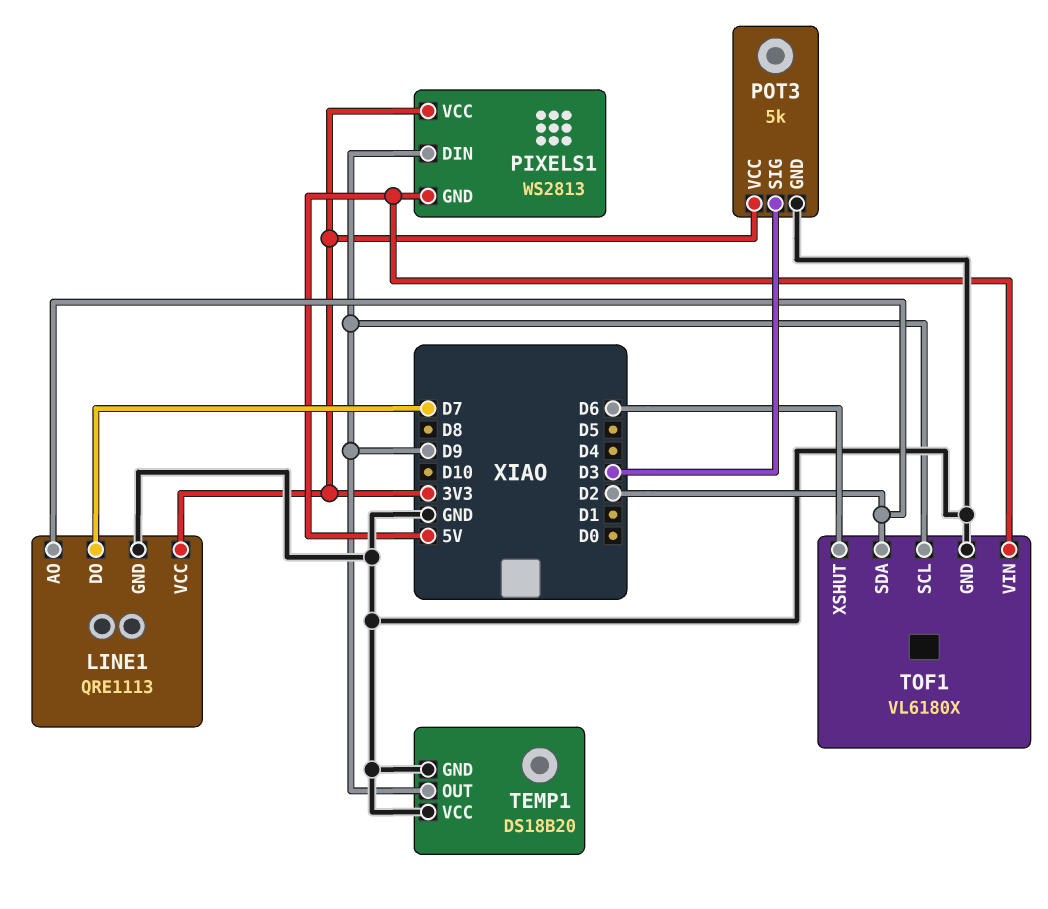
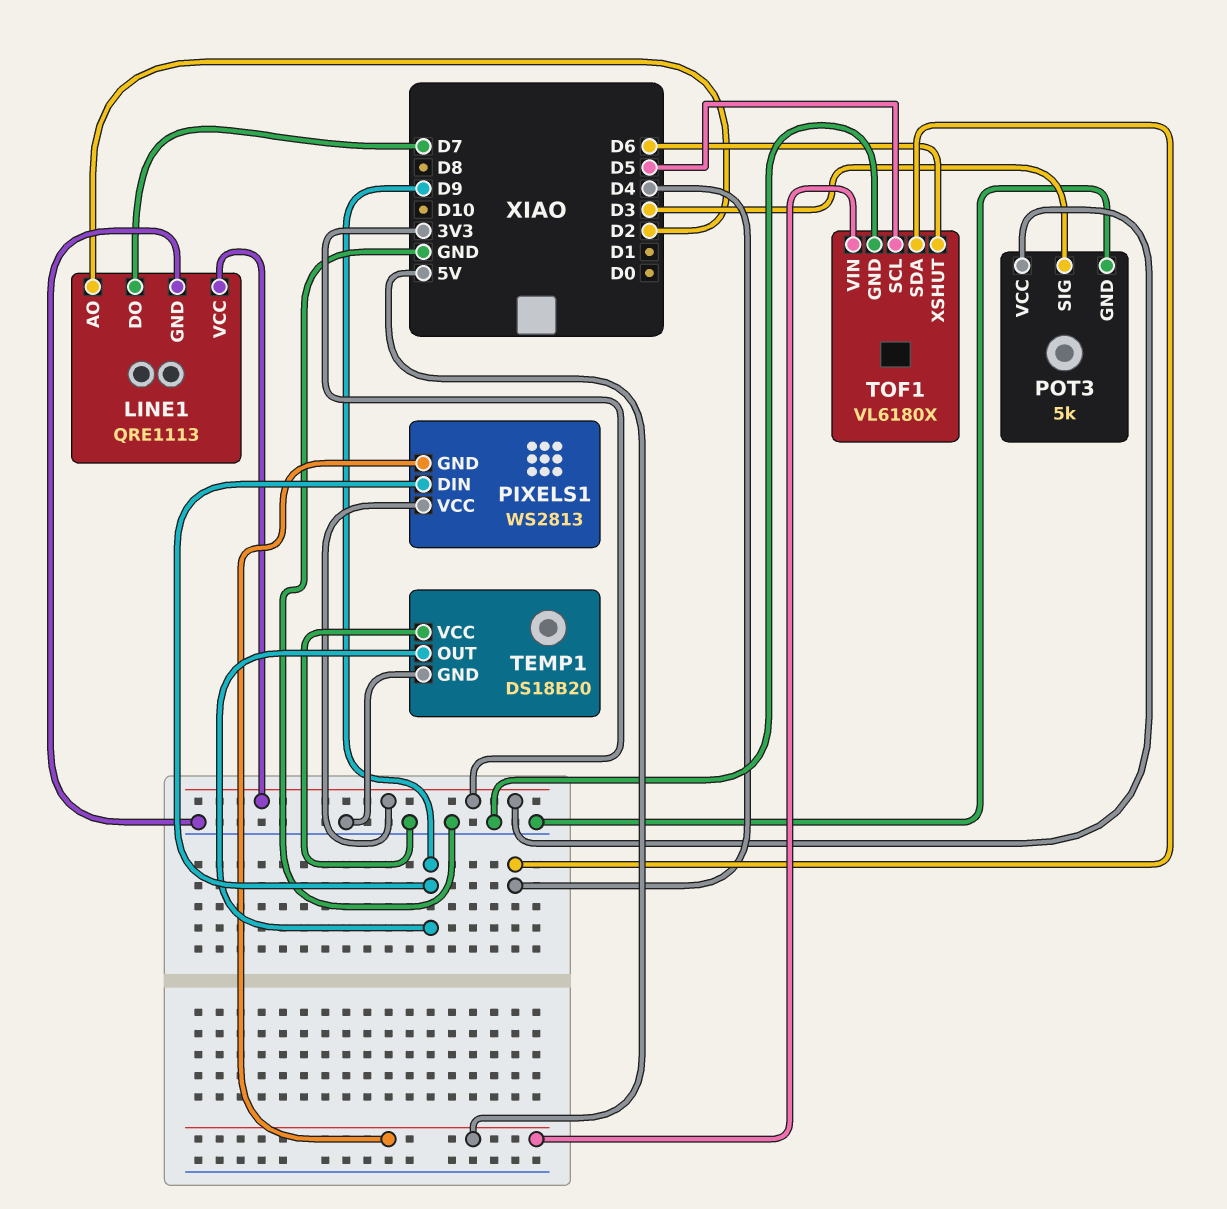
TOF1 pin SCL: D9 -> D5
TOF1 pin SDA: D2 -> D4

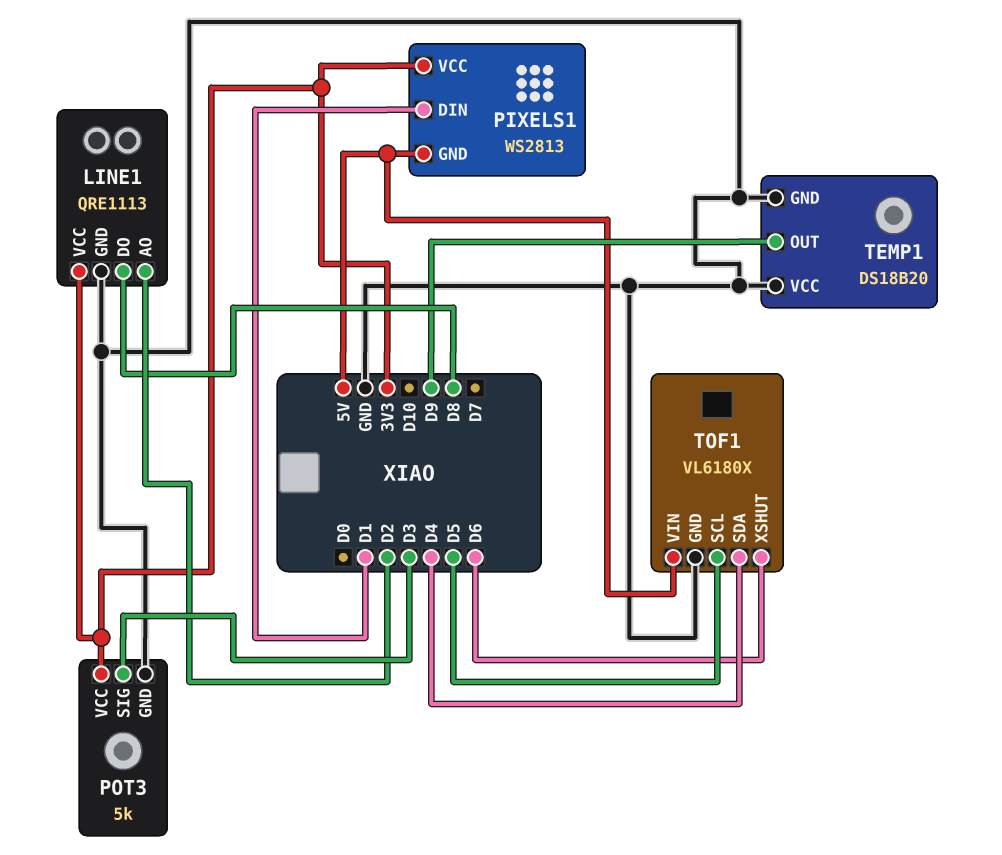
LINE1 pin DO: D7 -> D8
PIXELS1 pin DIN: D9 -> D1

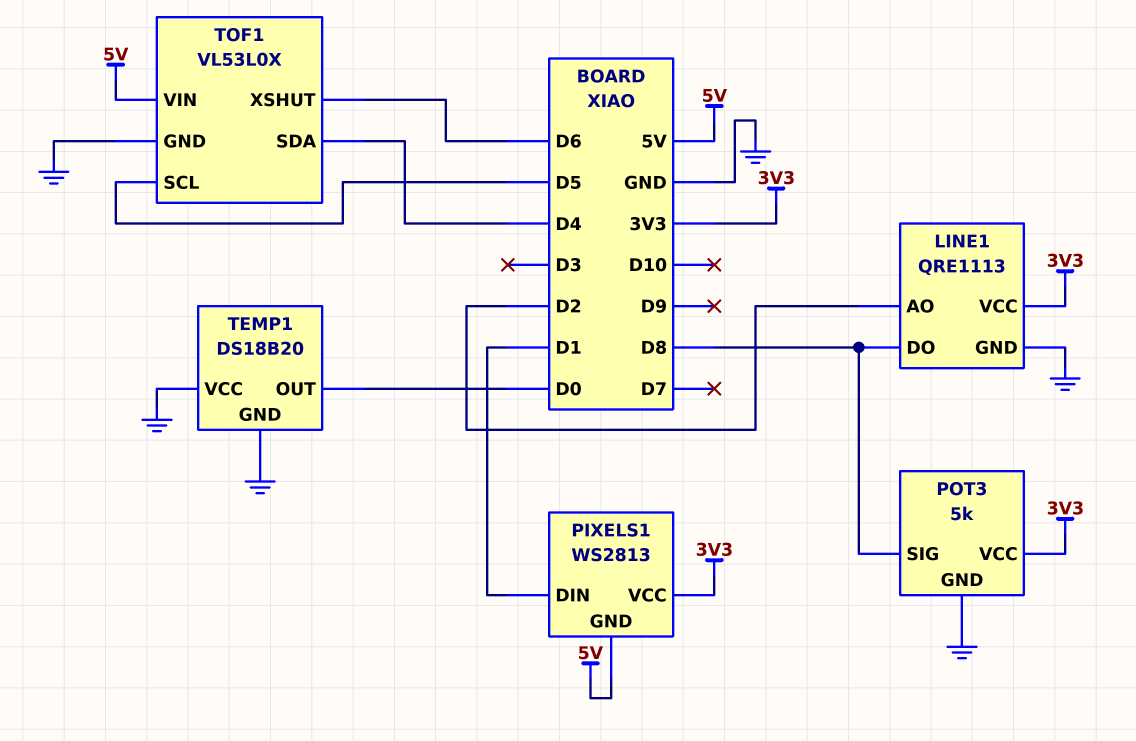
POT3 pin SIG: D3 -> D8
TEMP1 pin OUT: D9 -> D0
TOF1: VL6180X -> VL53L0X

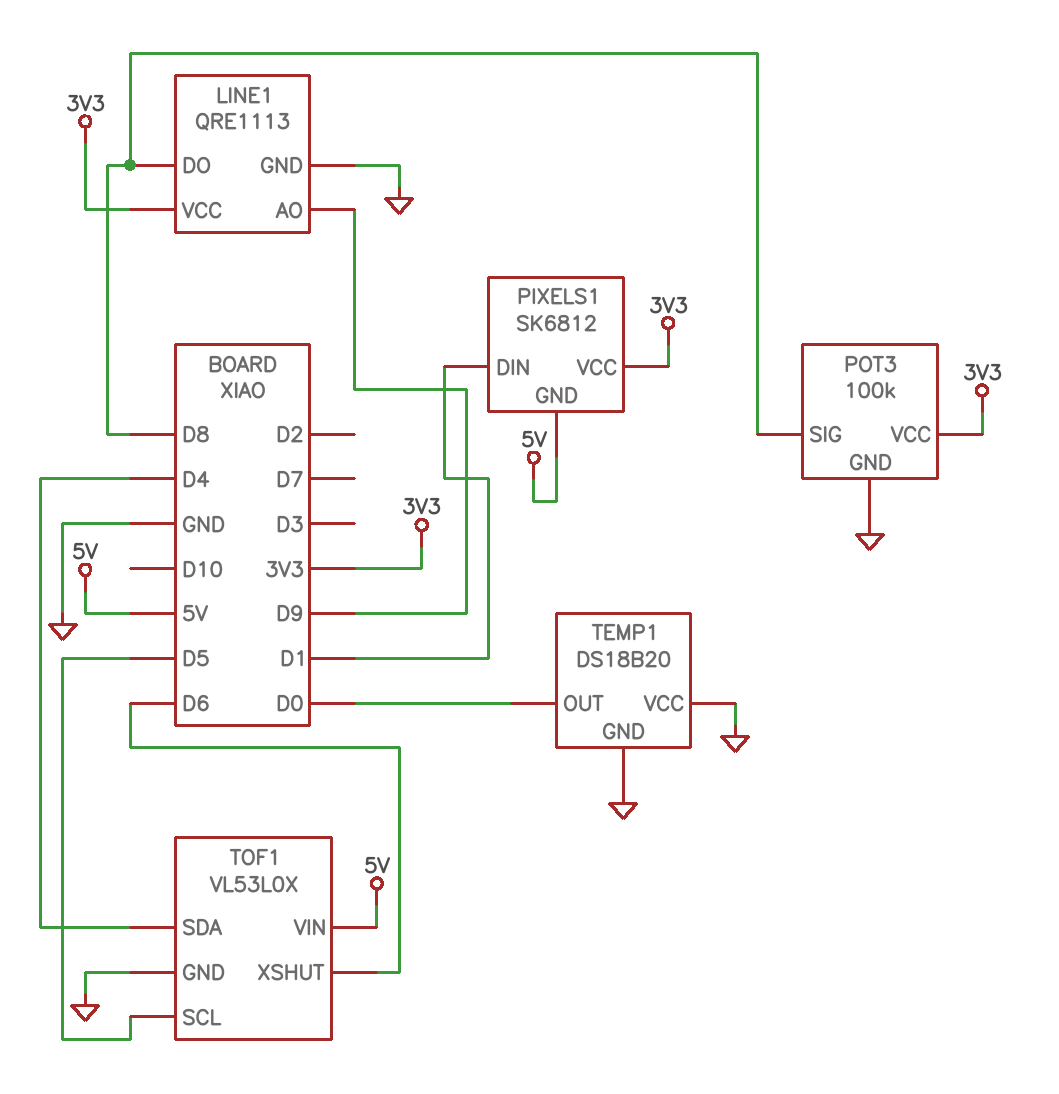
LINE1 pin AO: D2 -> D9
PIXELS1: WS2813 -> SK6812
POT3: 5k -> 100k

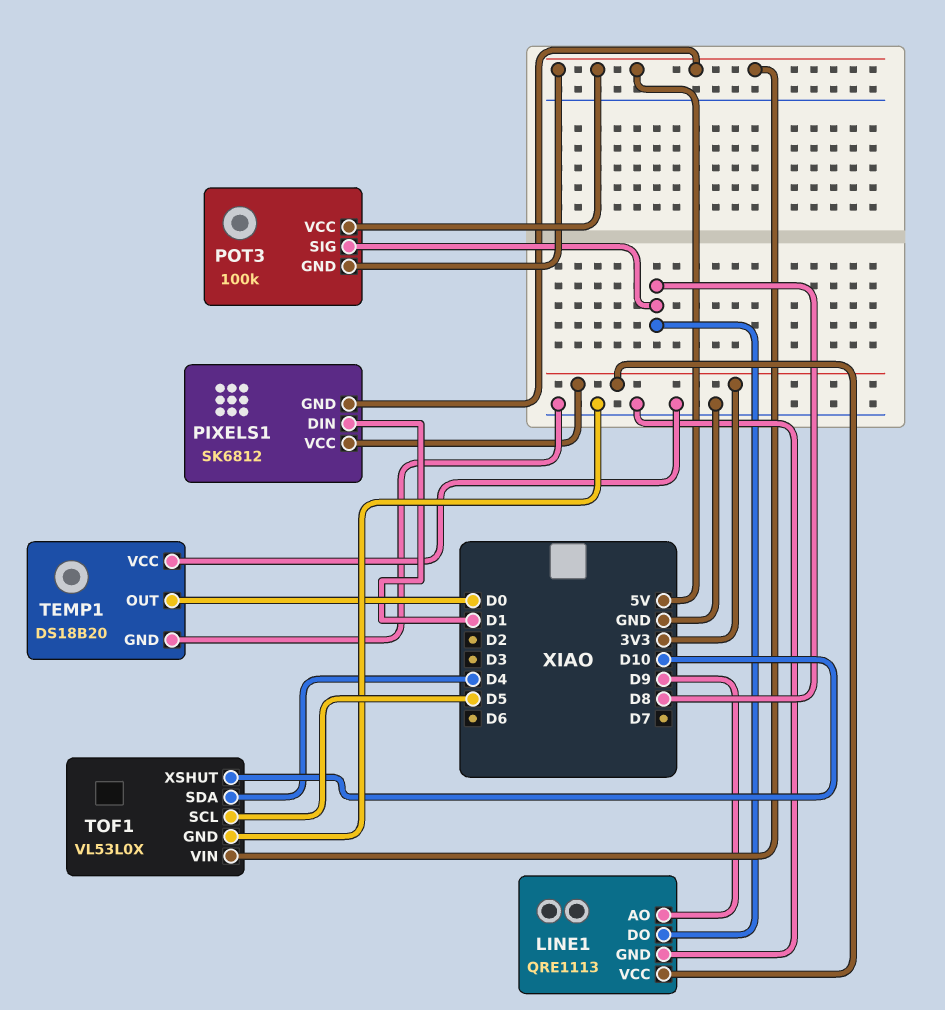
POT3 pin GND: GND -> 5V
POT3 pin VCC: 3V3 -> 5V
TOF1 pin XSHUT: D6 -> D10

